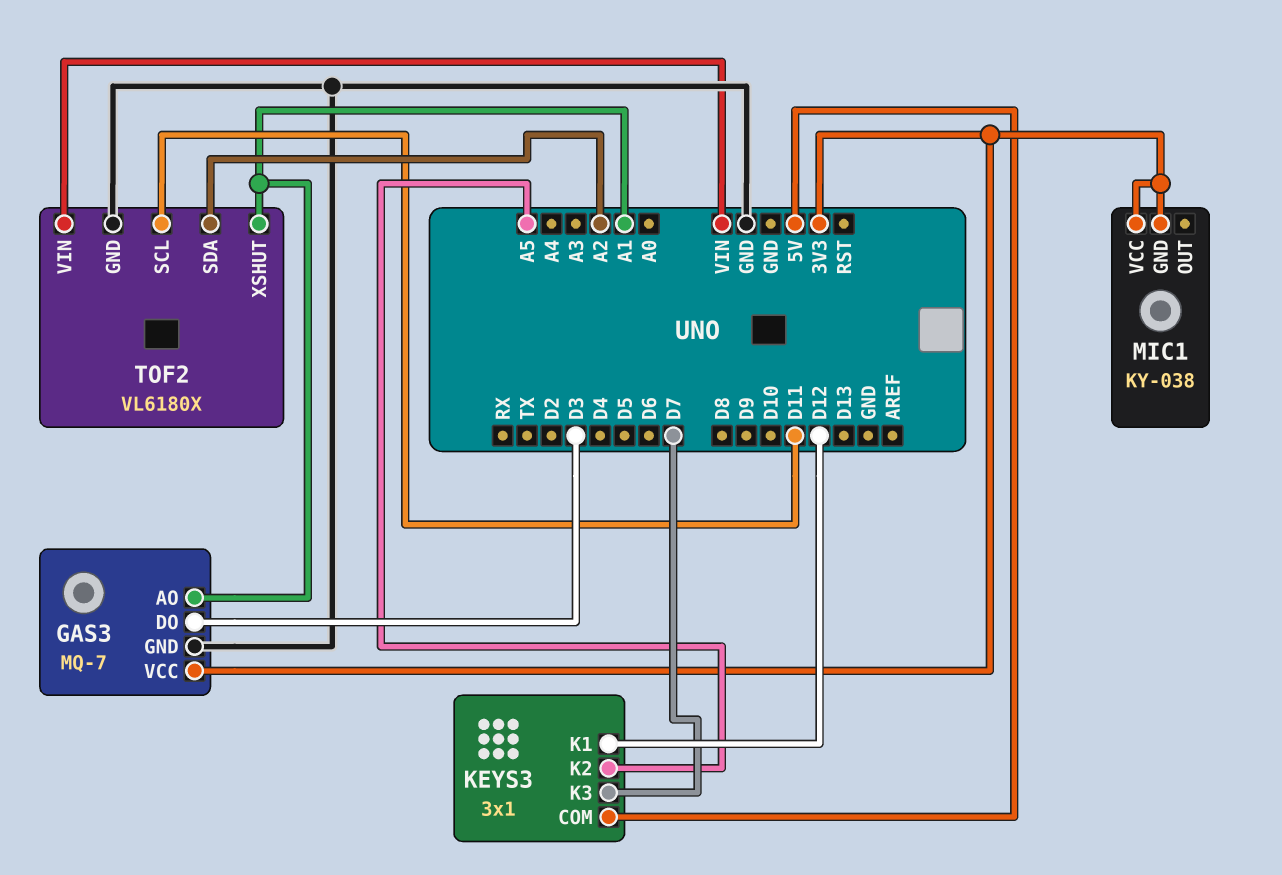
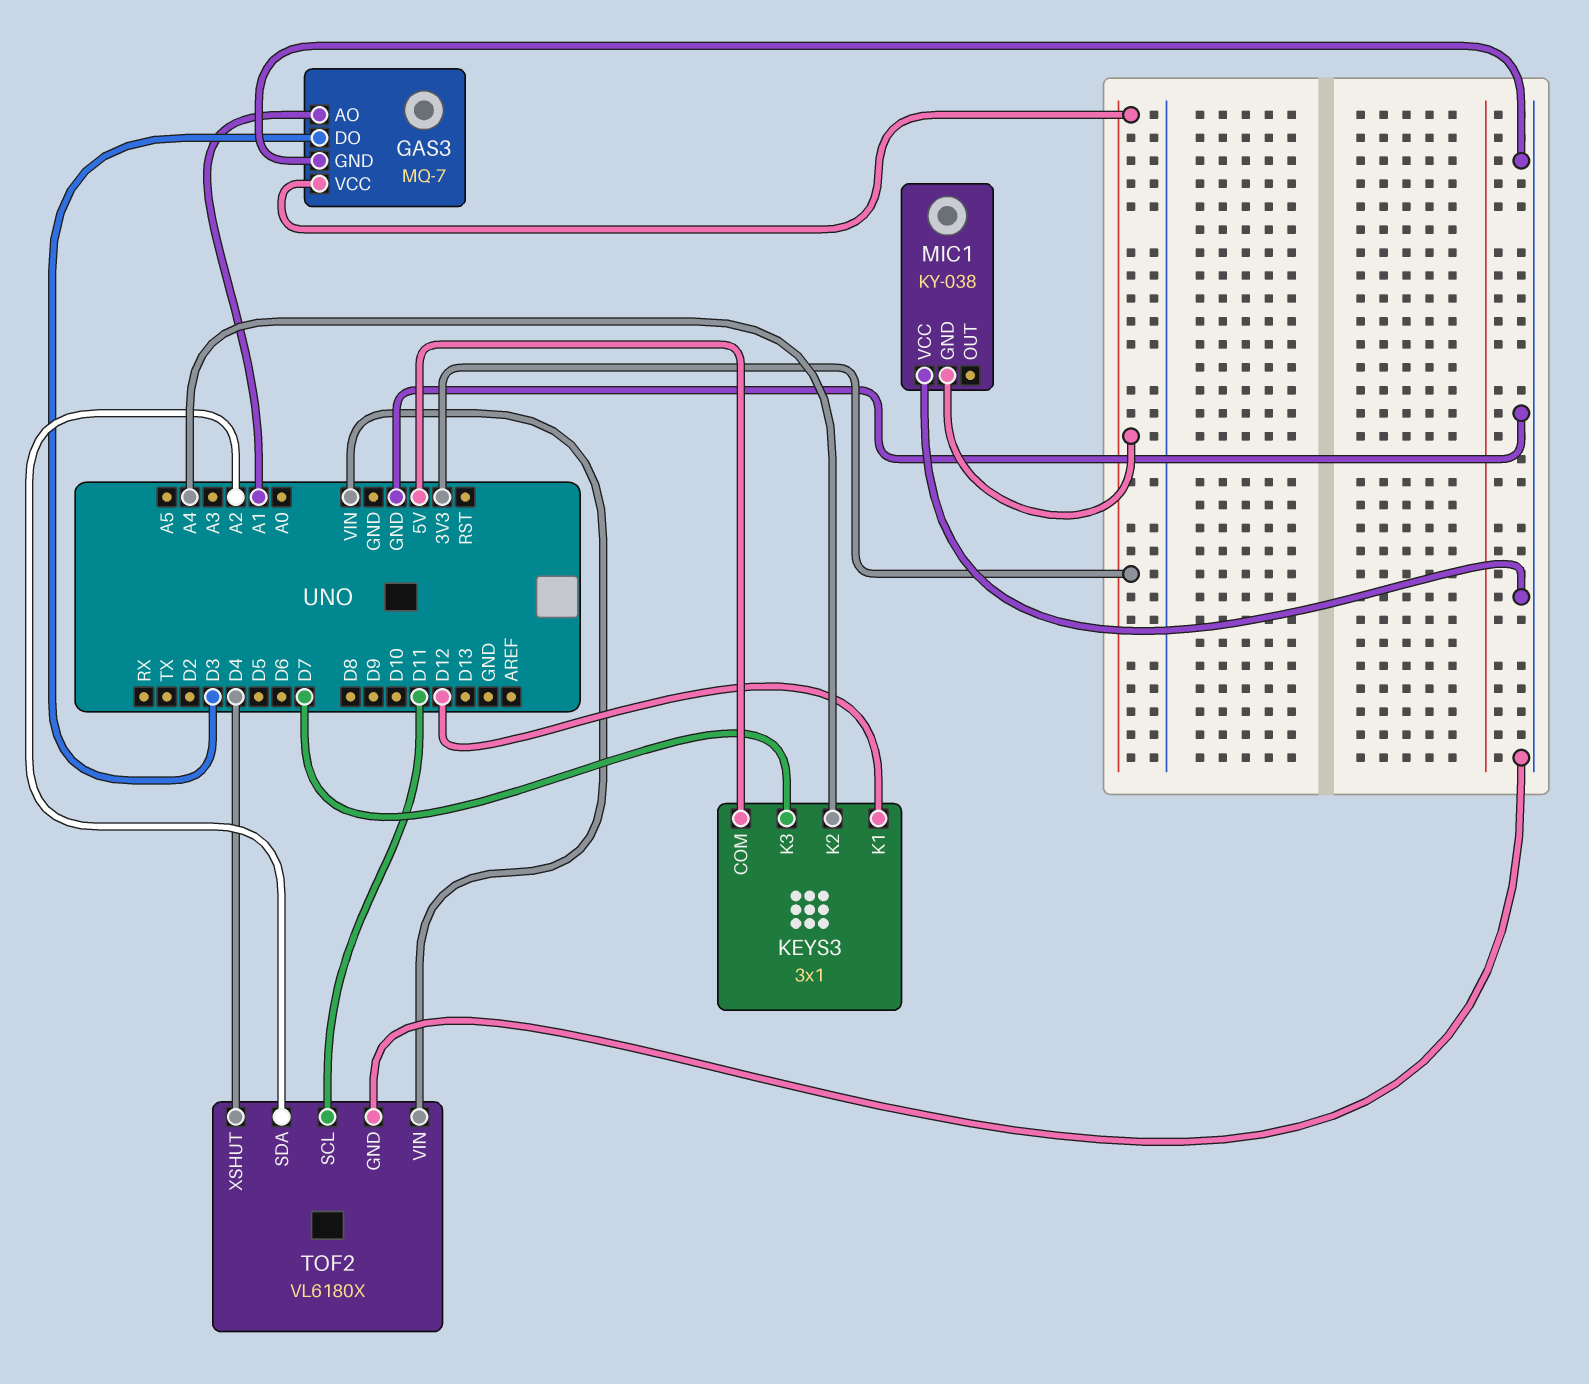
KEYS3 pin K2: A5 -> A4
MIC1 pin VCC: 3V3 -> GND
TOF2 pin XSHUT: A1 -> D4

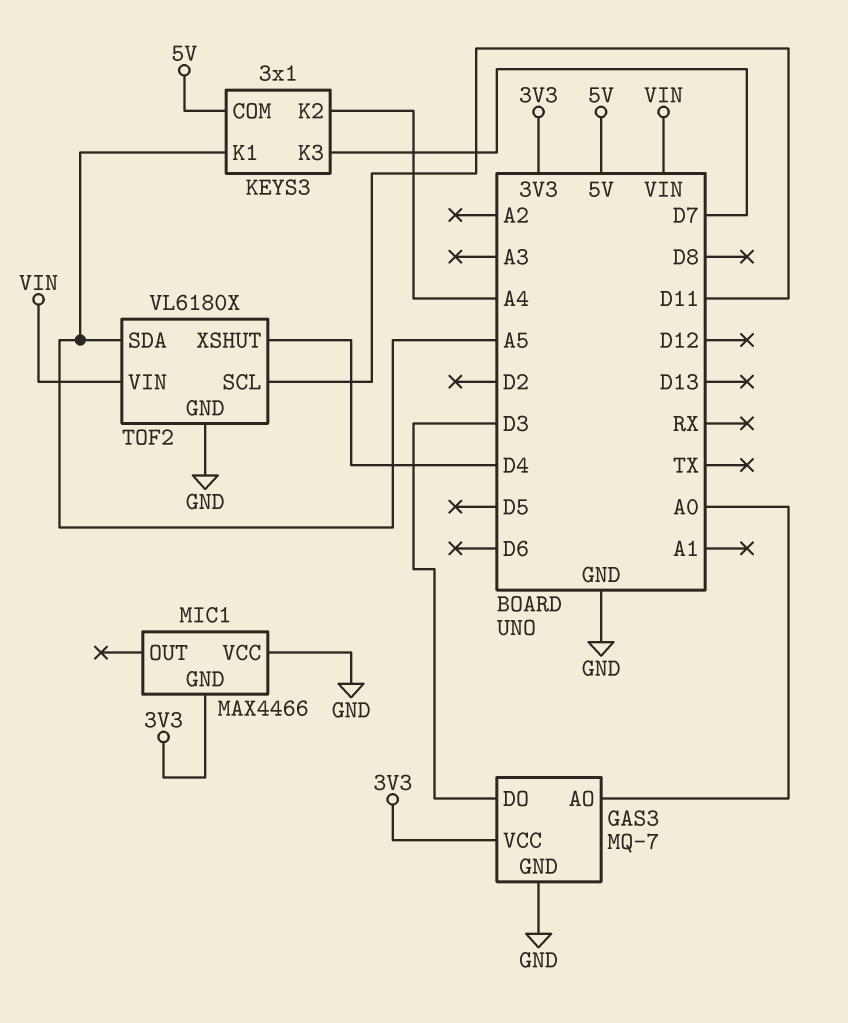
GAS3 pin AO: A1 -> A0
KEYS3 pin K1: D12 -> A5
MIC1: KY-038 -> MAX4466
TOF2 pin SDA: A2 -> A5

